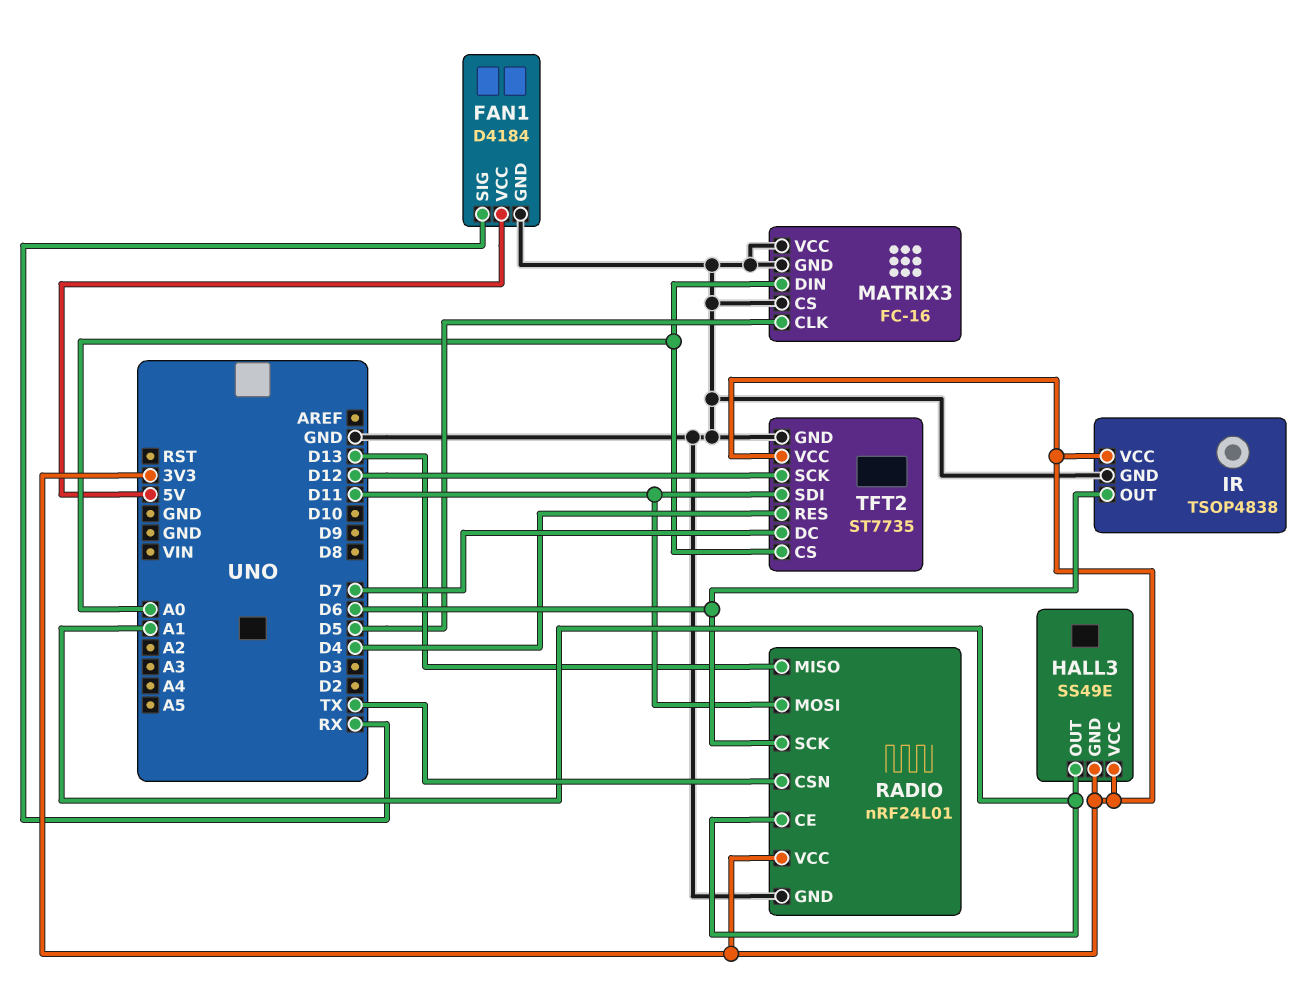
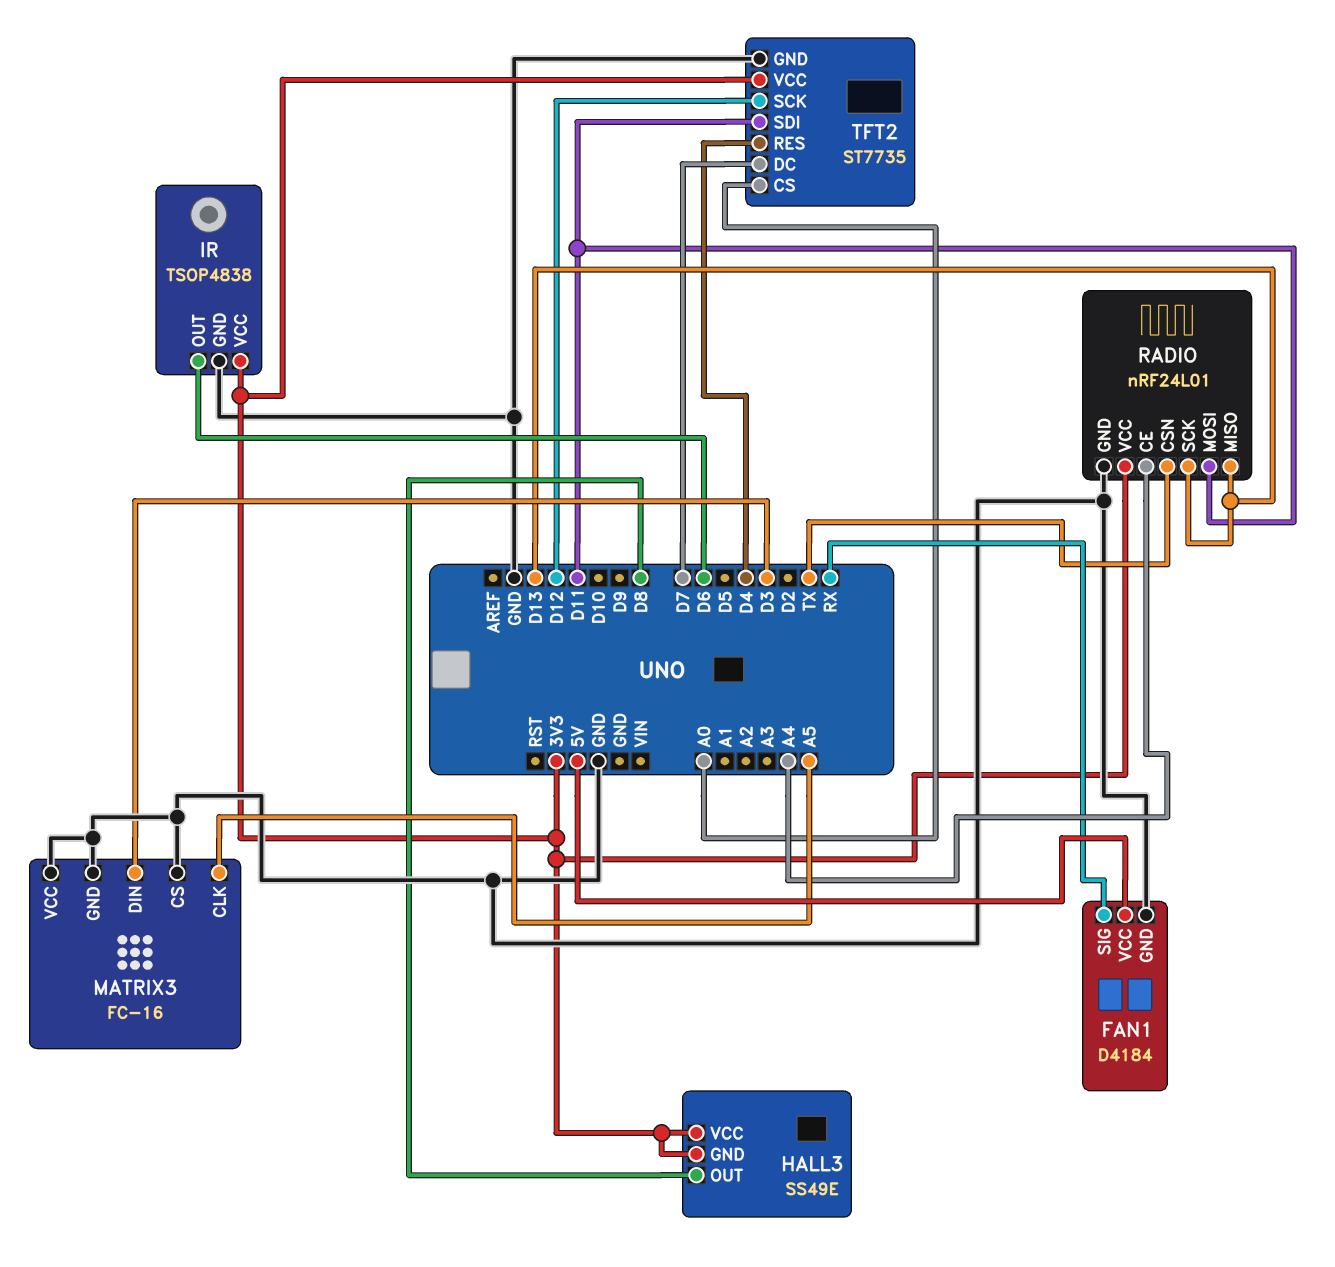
HALL3 pin OUT: A1 -> D8
MATRIX3 pin CLK: D5 -> A5
MATRIX3 pin DIN: A0 -> D3
RADIO pin CE: A1 -> A4
RADIO pin SCK: D6 -> D13

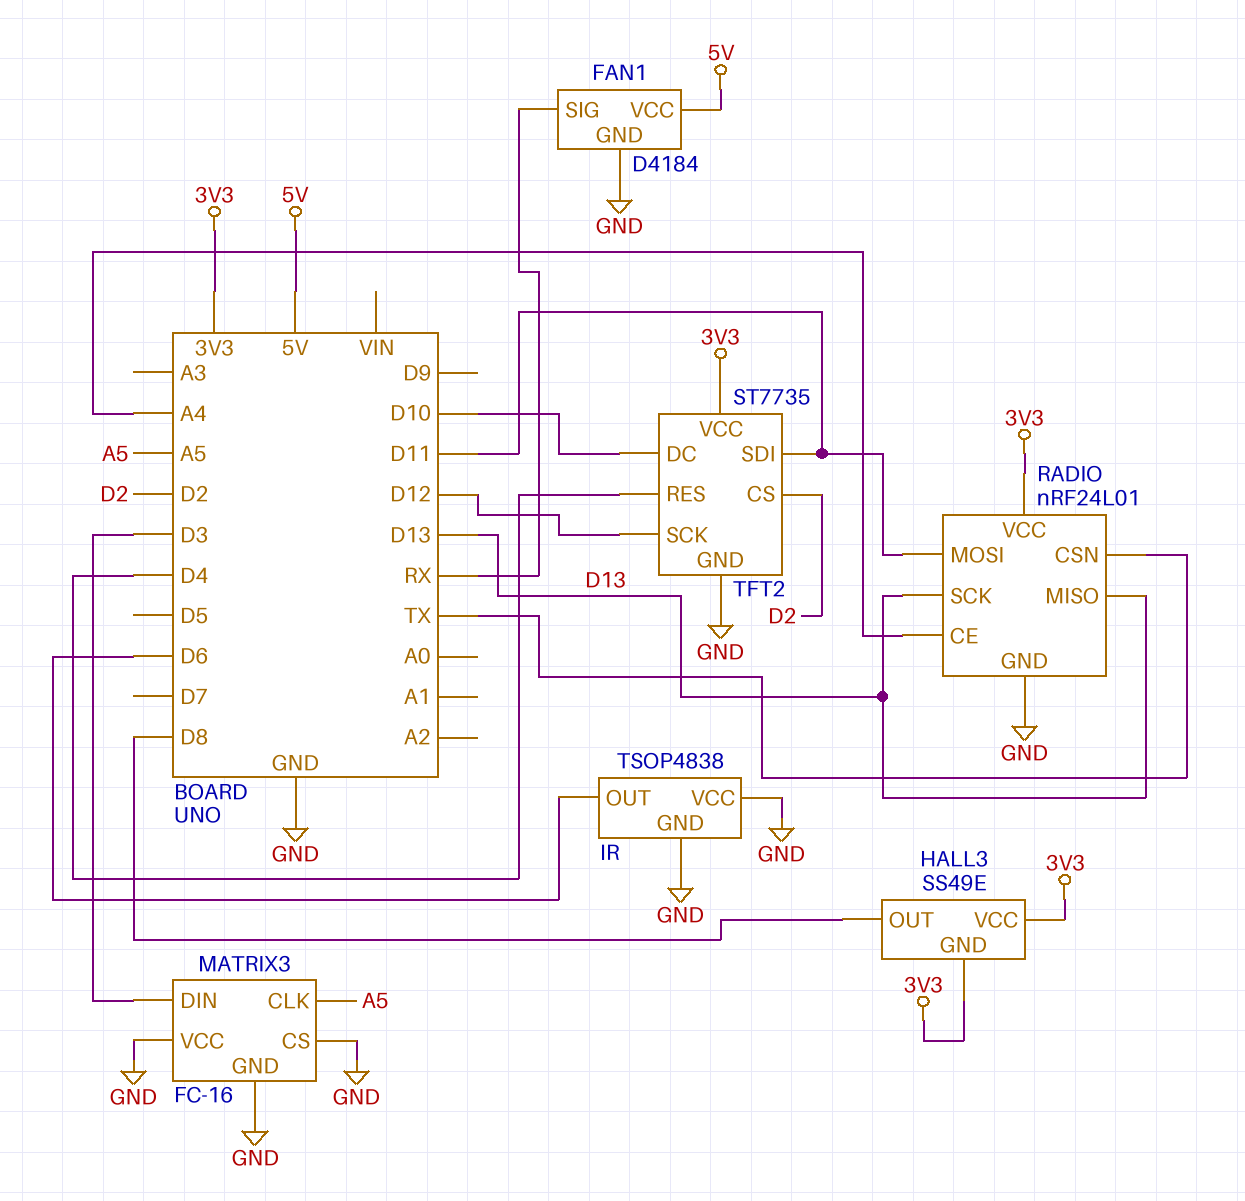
IR pin VCC: 3V3 -> GND
TFT2 pin CS: A0 -> D2
TFT2 pin DC: D7 -> D10

